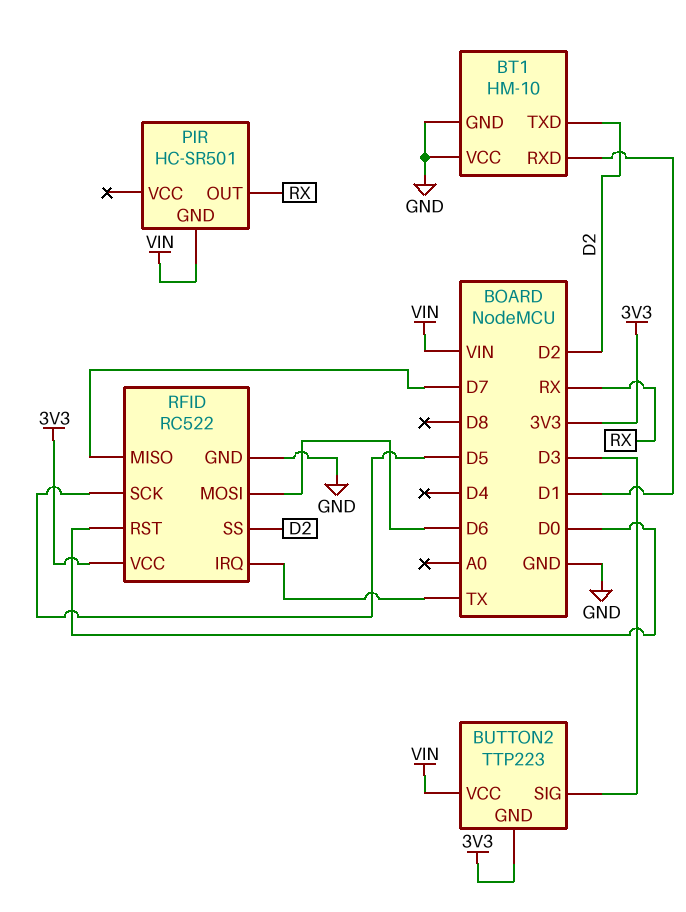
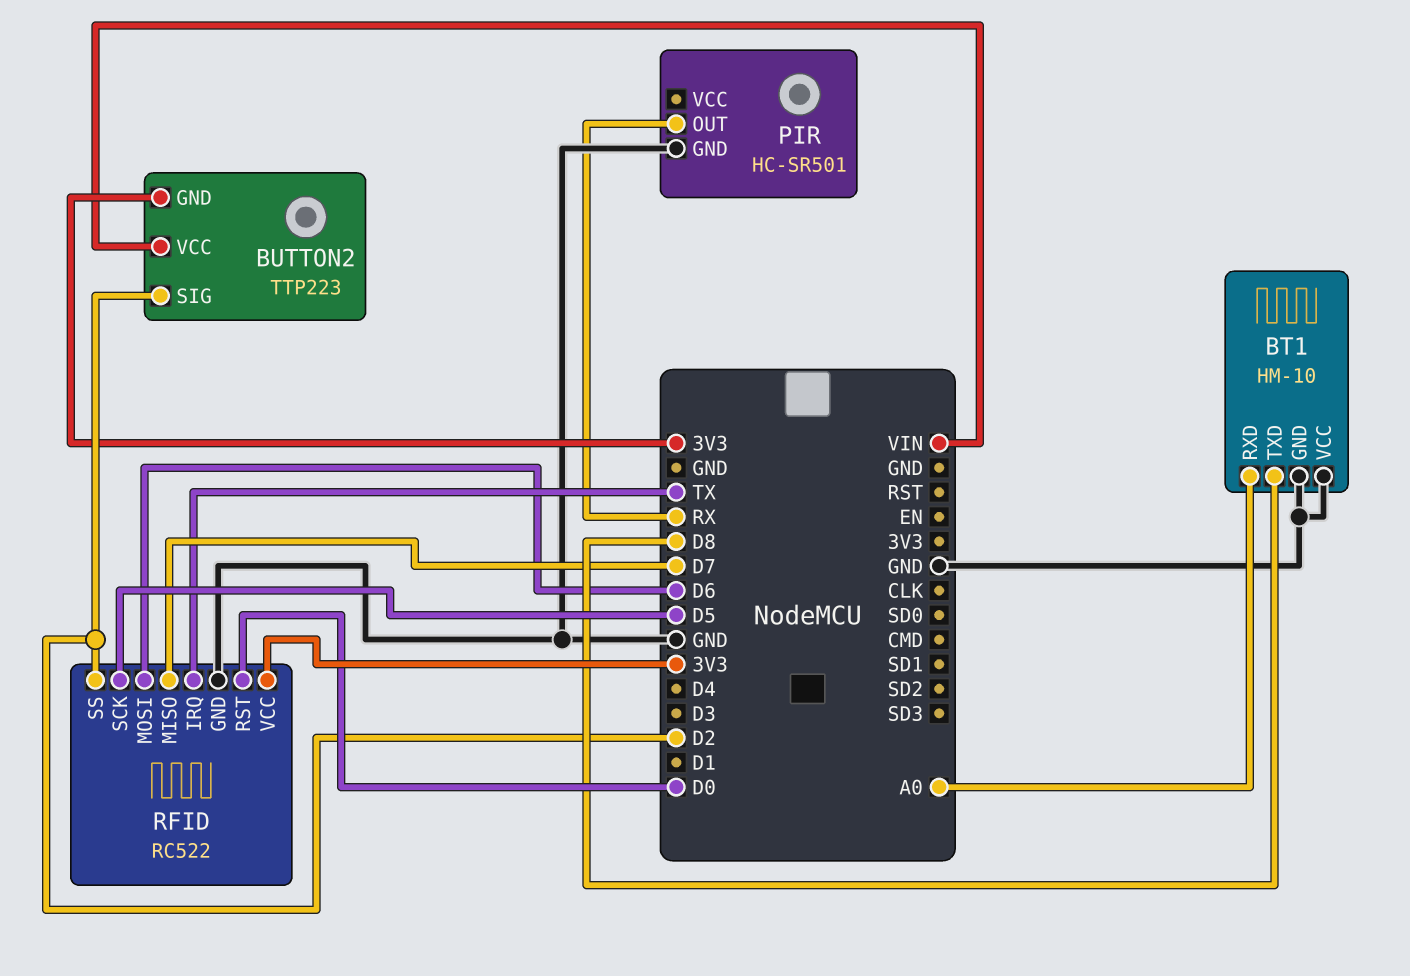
BT1 pin RXD: D1 -> A0
BT1 pin TXD: D2 -> D8
BUTTON2 pin SIG: D3 -> D2
PIR pin GND: VIN -> GND

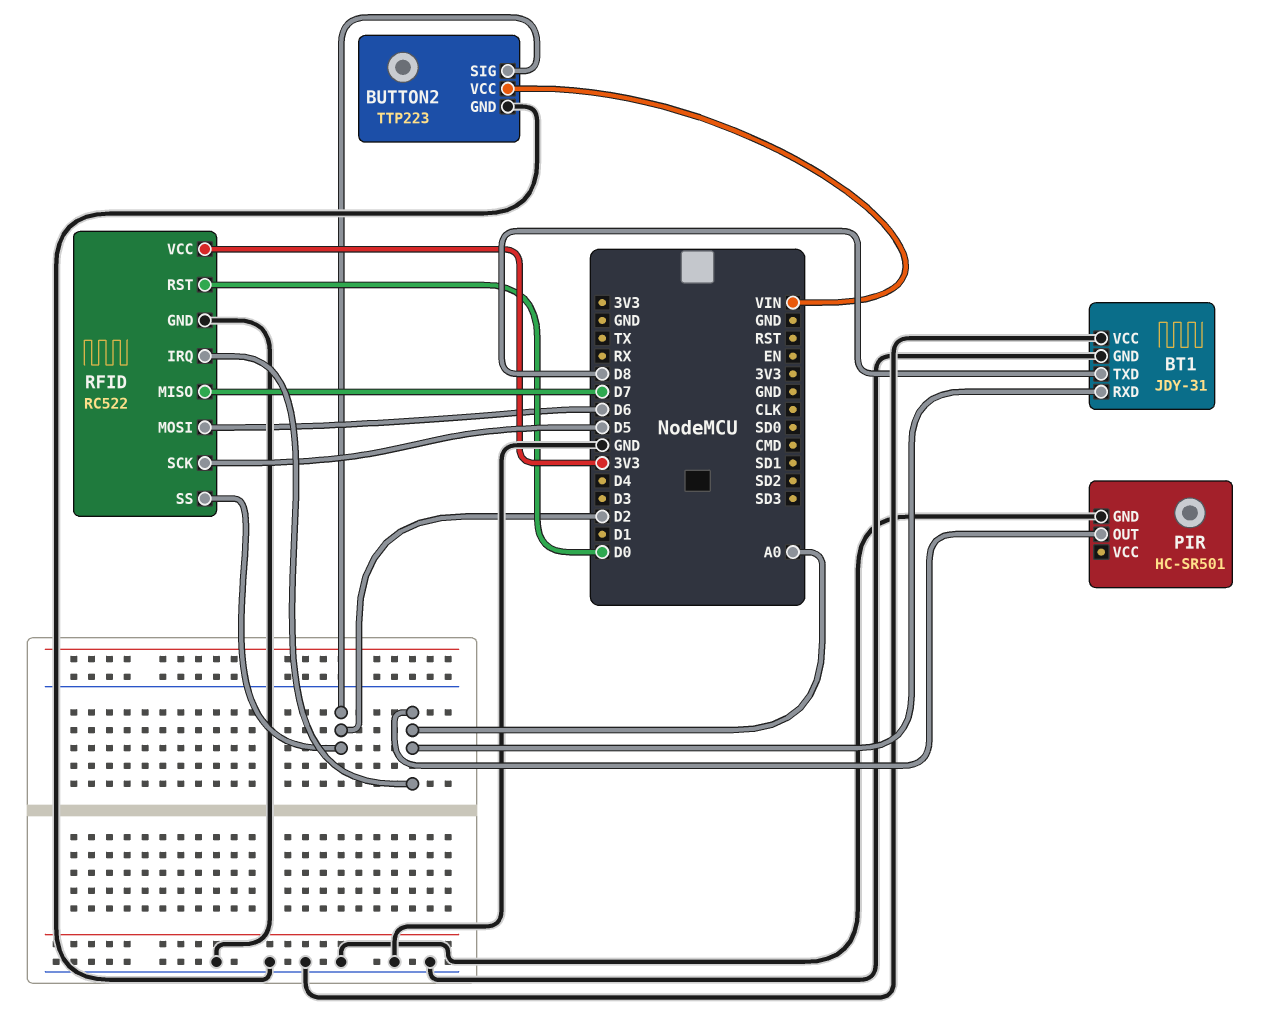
BT1: HM-10 -> JDY-31
BUTTON2 pin GND: 3V3 -> GND
PIR pin OUT: RX -> A0
RFID pin IRQ: TX -> A0

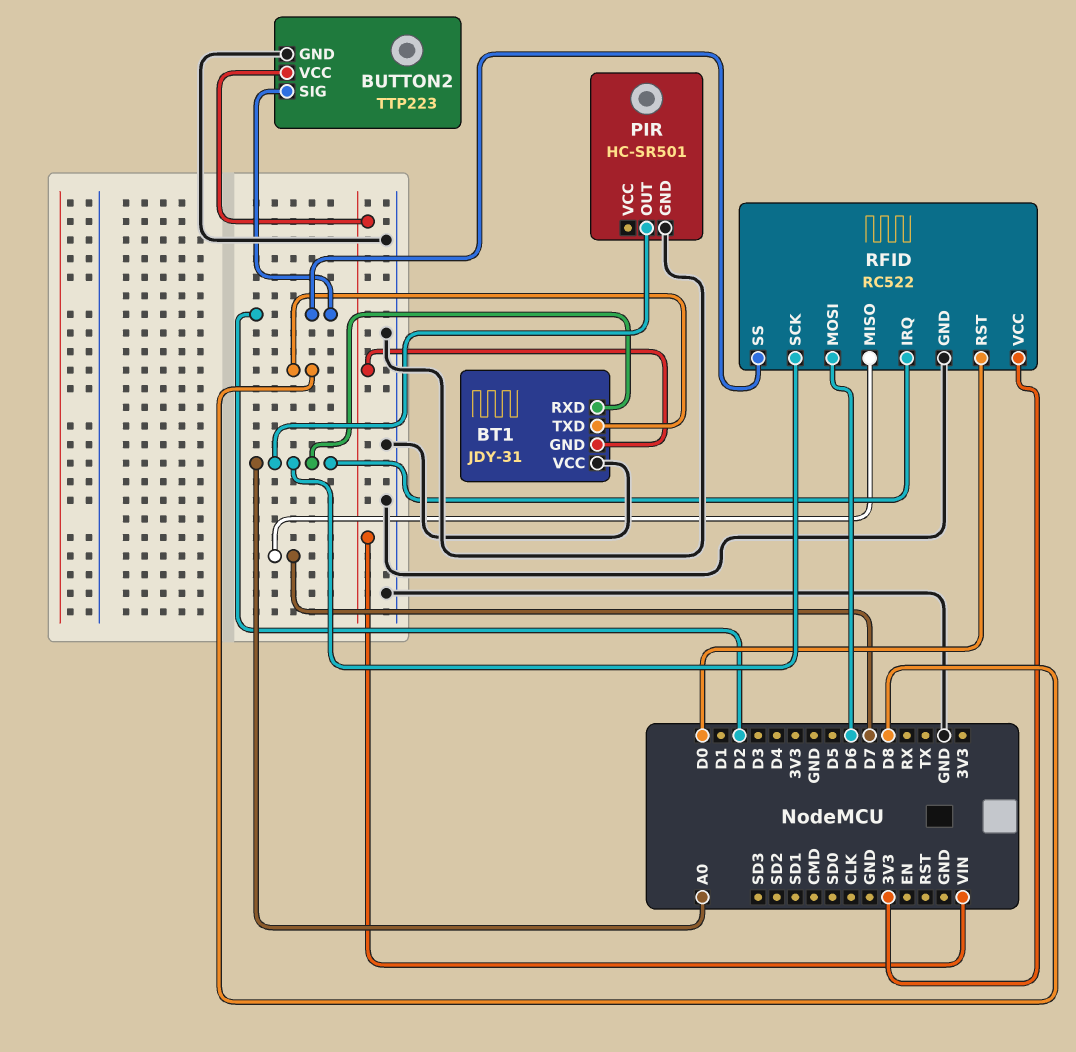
BT1 pin GND: GND -> VIN
RFID pin SCK: D5 -> A0

